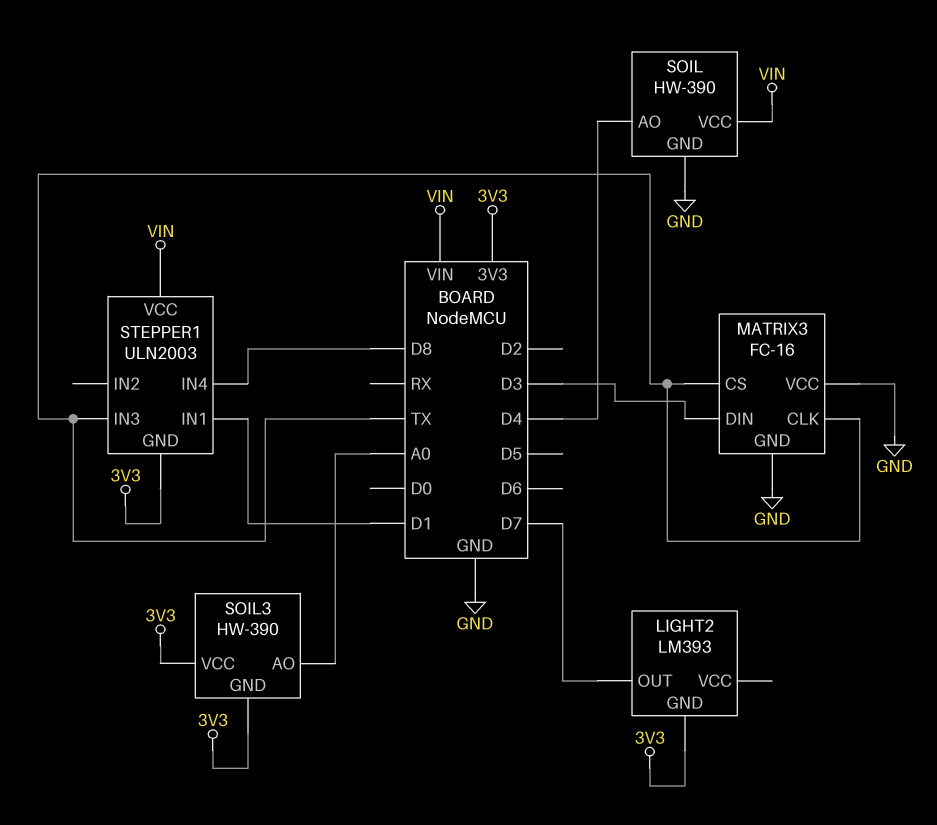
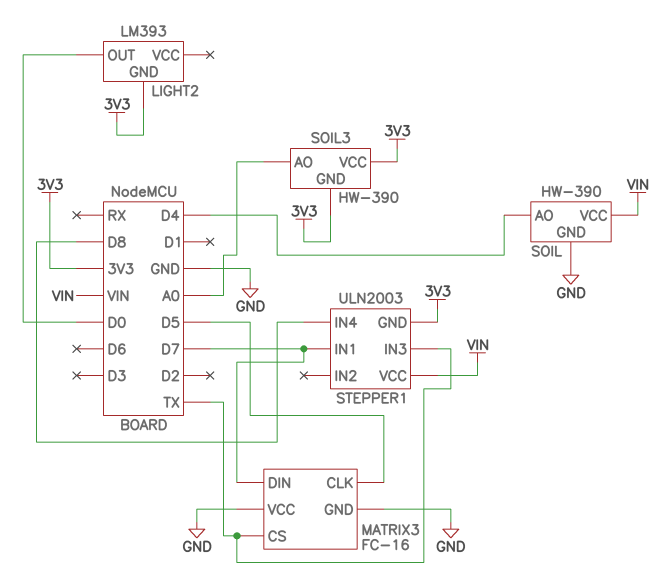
LIGHT2 pin OUT: D7 -> D0
MATRIX3 pin CLK: TX -> D5
MATRIX3 pin DIN: D3 -> D7
STEPPER1 pin IN1: D1 -> D7

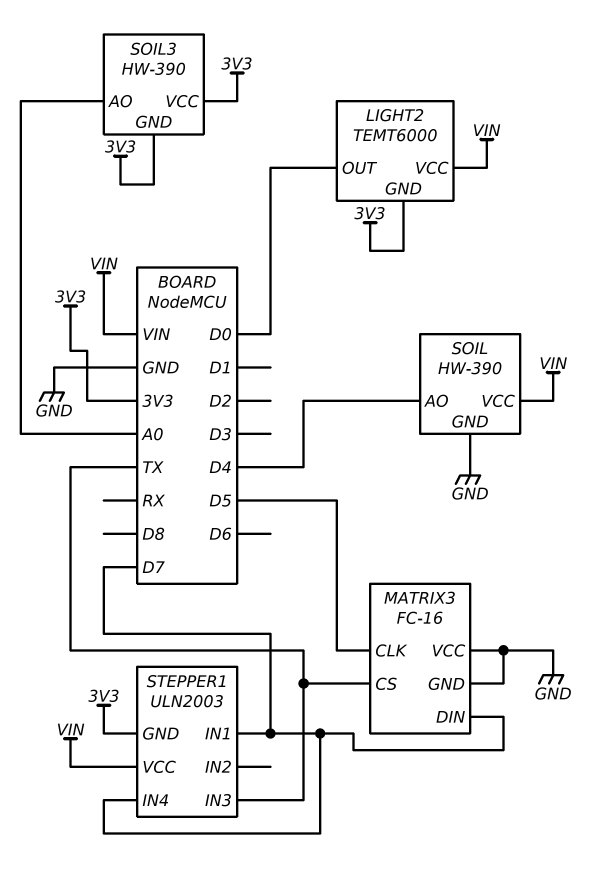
LIGHT2: LM393 -> TEMT6000
LIGHT2 pin VCC: none -> VIN
STEPPER1 pin IN4: D8 -> D7

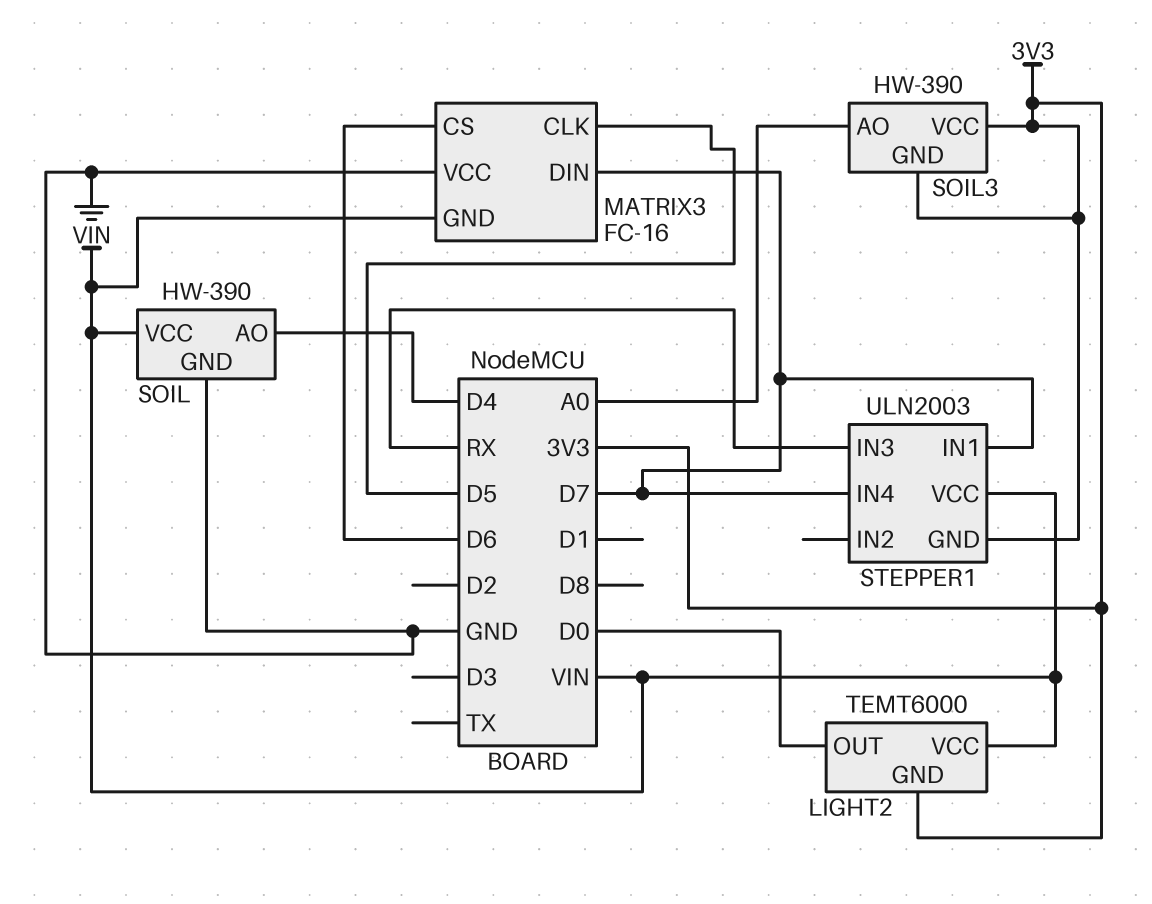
MATRIX3 pin CS: TX -> D6
MATRIX3 pin GND: GND -> VIN
STEPPER1 pin IN3: TX -> RX

